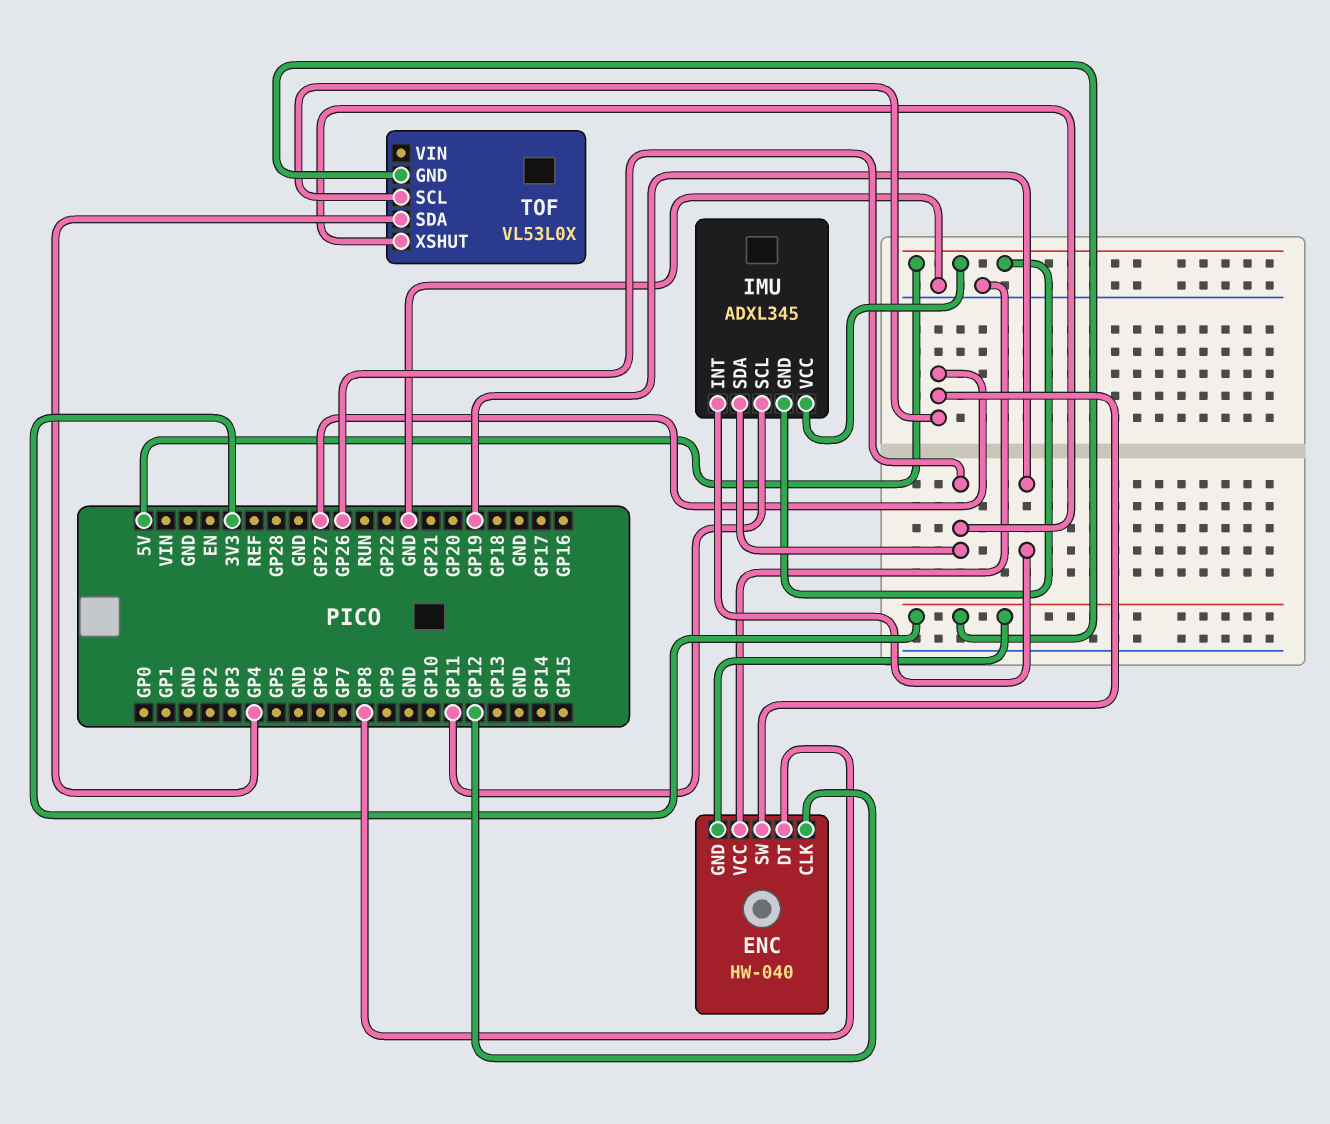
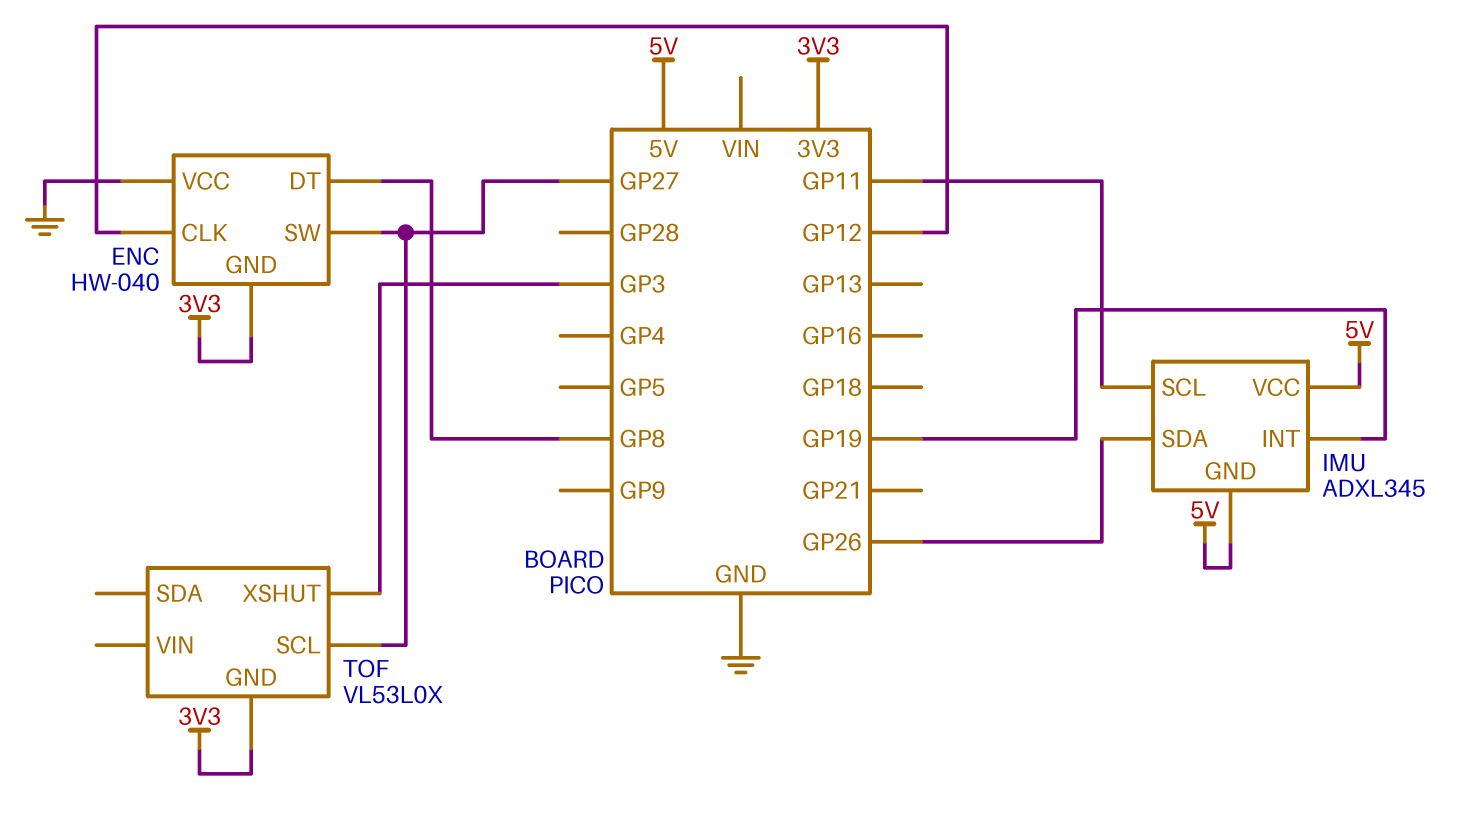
TOF pin SDA: GP4 -> none
TOF pin XSHUT: GP26 -> GP3

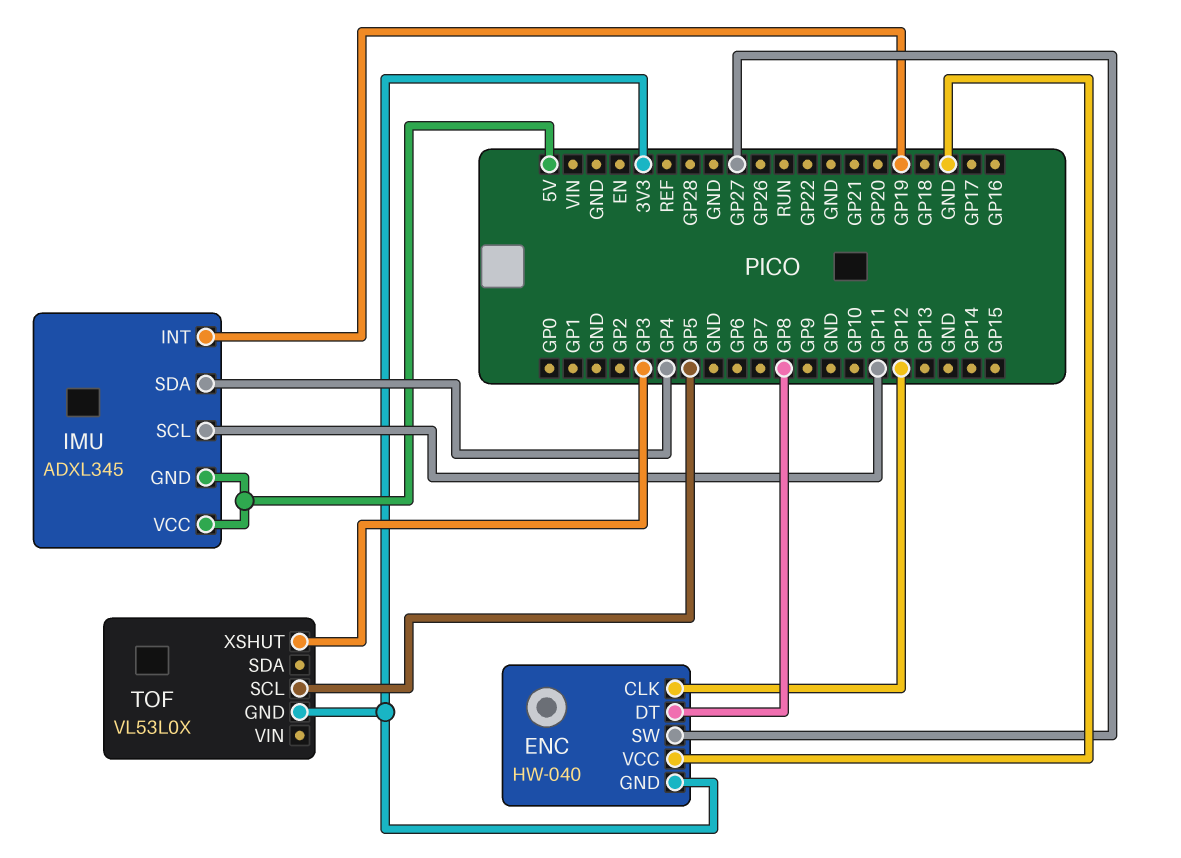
IMU pin SDA: GP26 -> GP4
TOF pin SCL: GP27 -> GP5

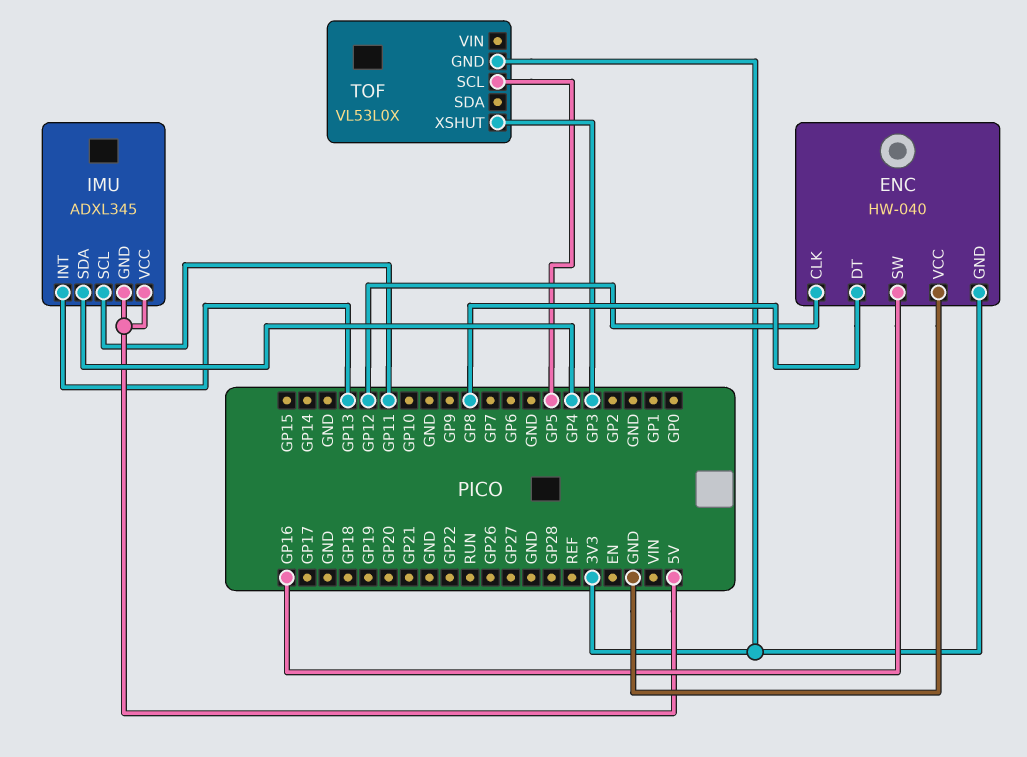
ENC pin SW: GP27 -> GP16
IMU pin INT: GP19 -> GP13

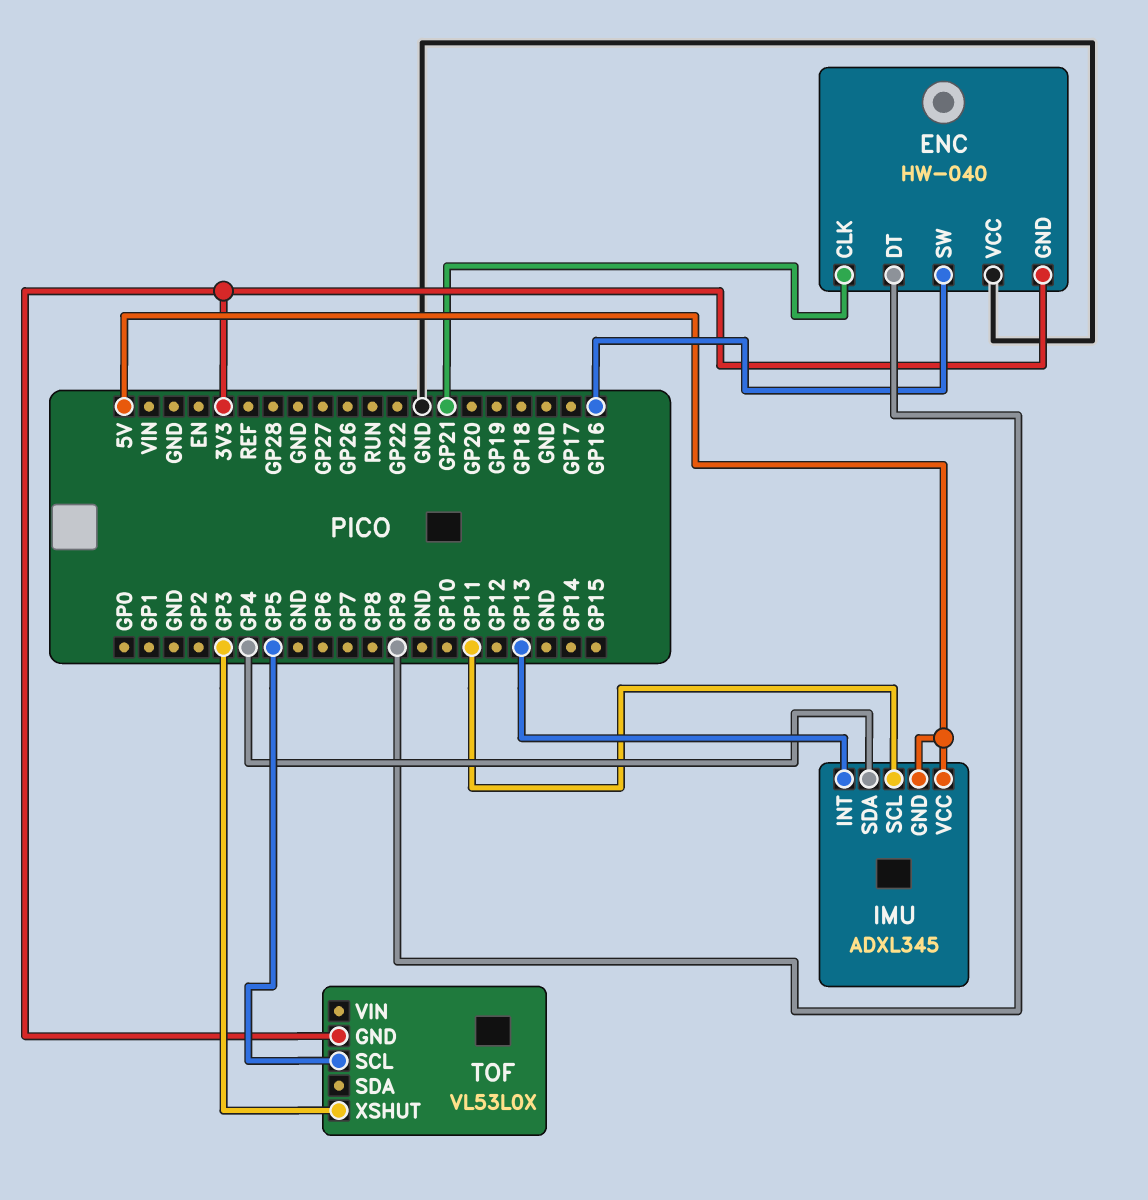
ENC pin CLK: GP12 -> GP21
ENC pin DT: GP8 -> GP9

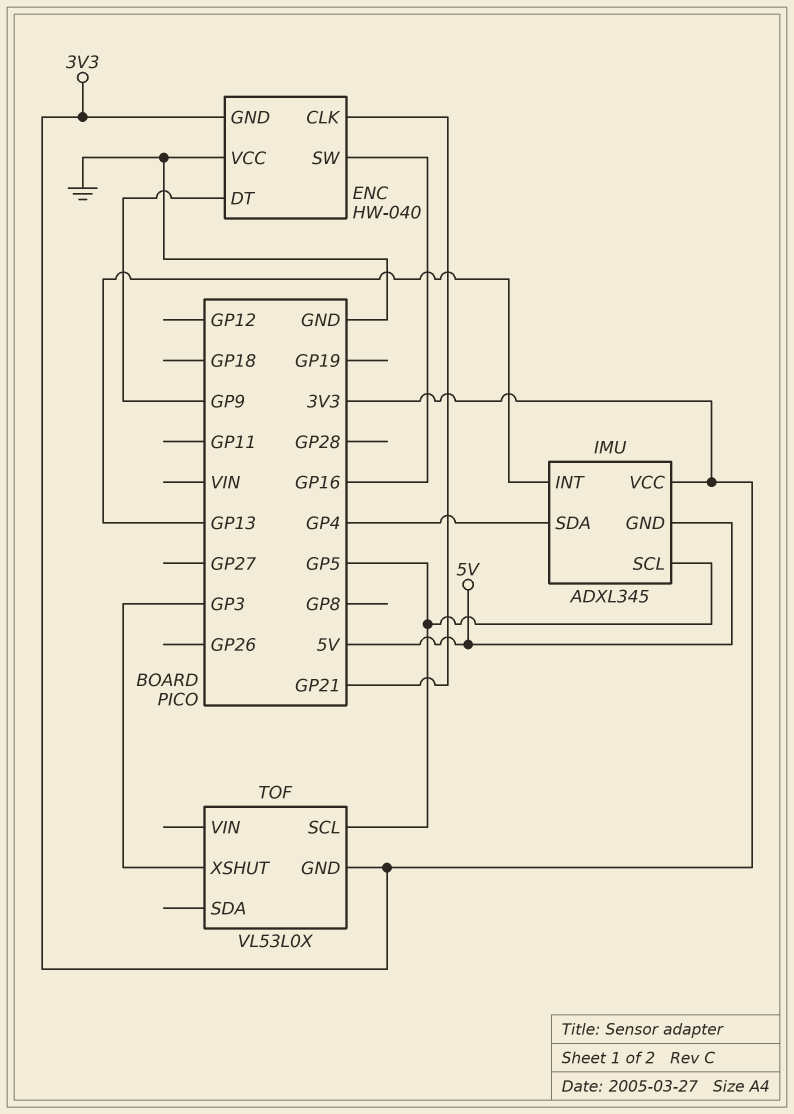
IMU pin SCL: GP11 -> GP5
IMU pin VCC: 5V -> 3V3

